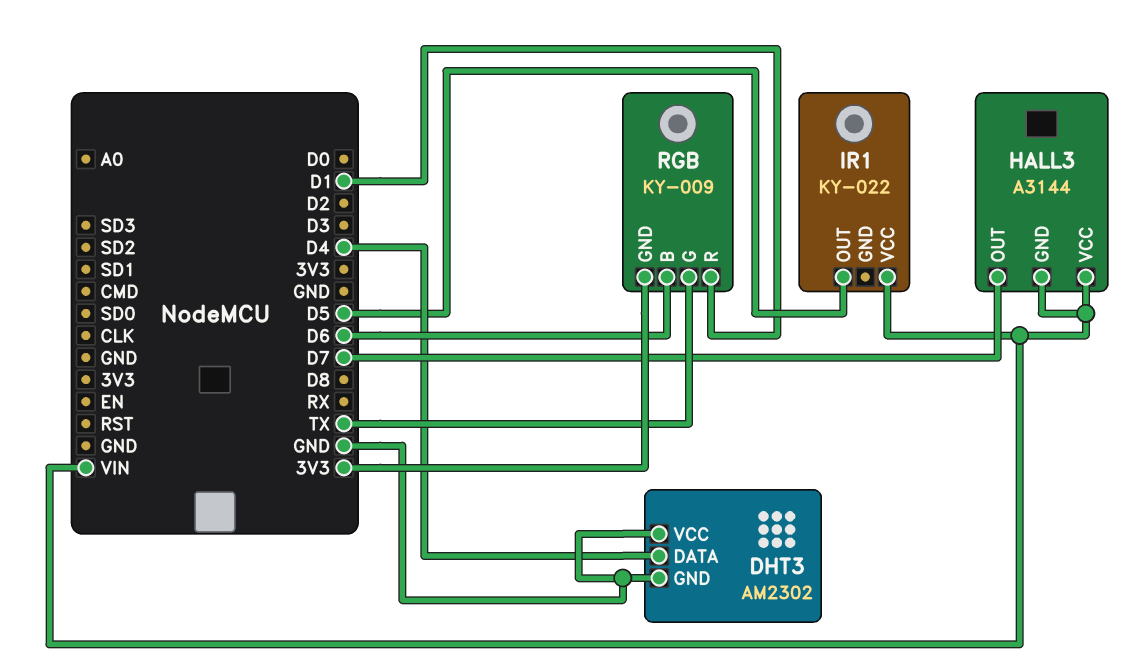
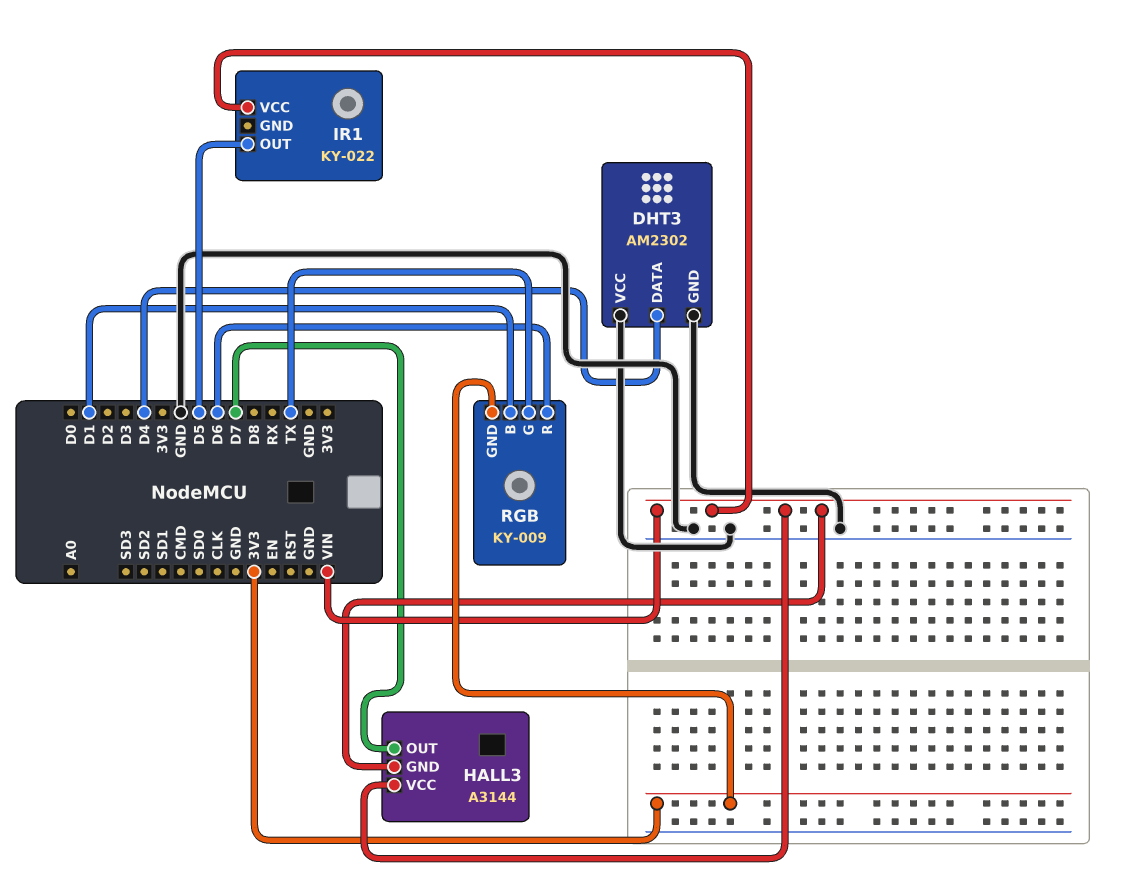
RGB pin B: D6 -> D1
RGB pin R: D1 -> D6

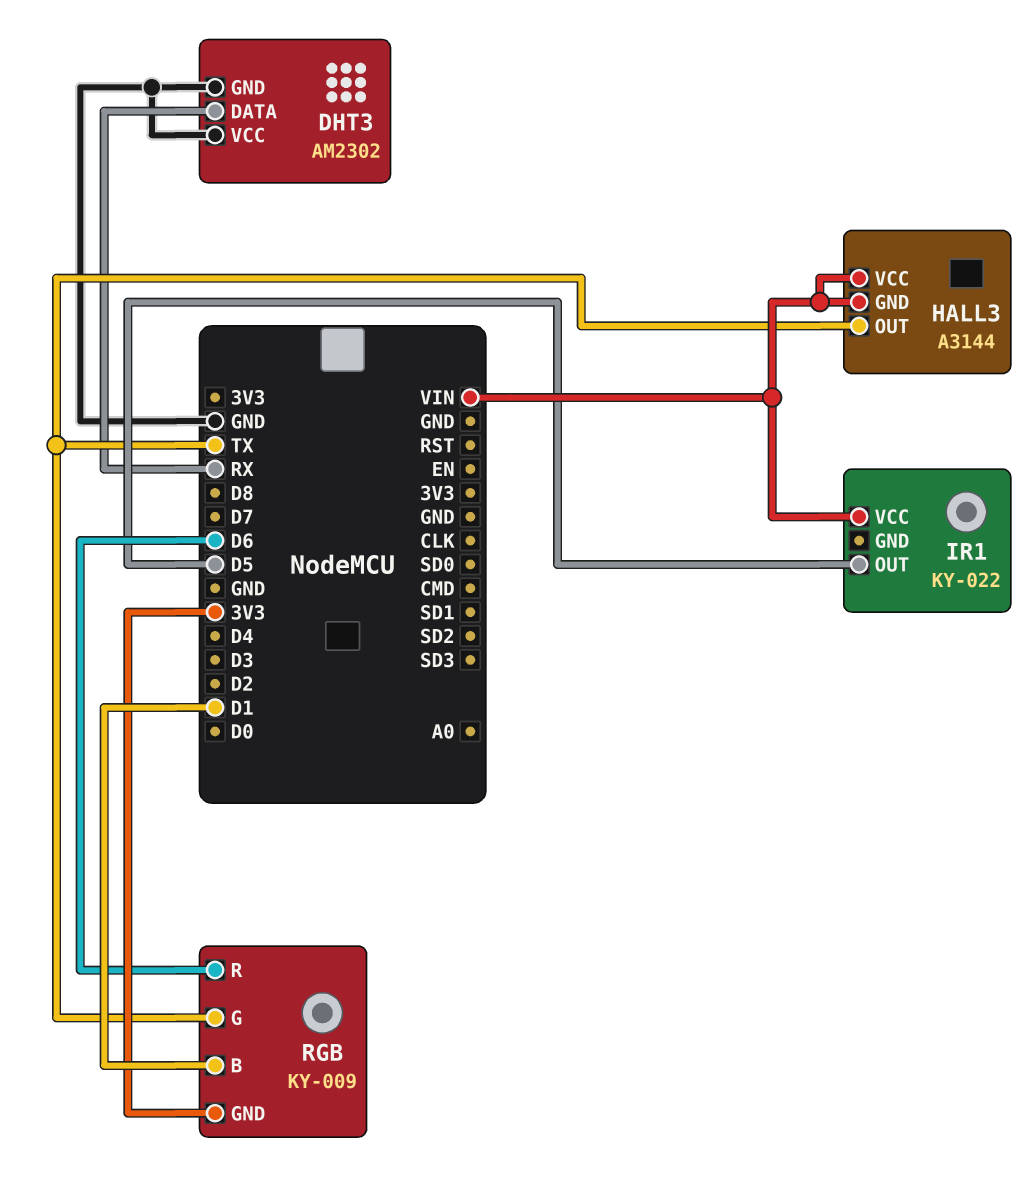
DHT3 pin DATA: D4 -> RX
HALL3 pin OUT: D7 -> TX

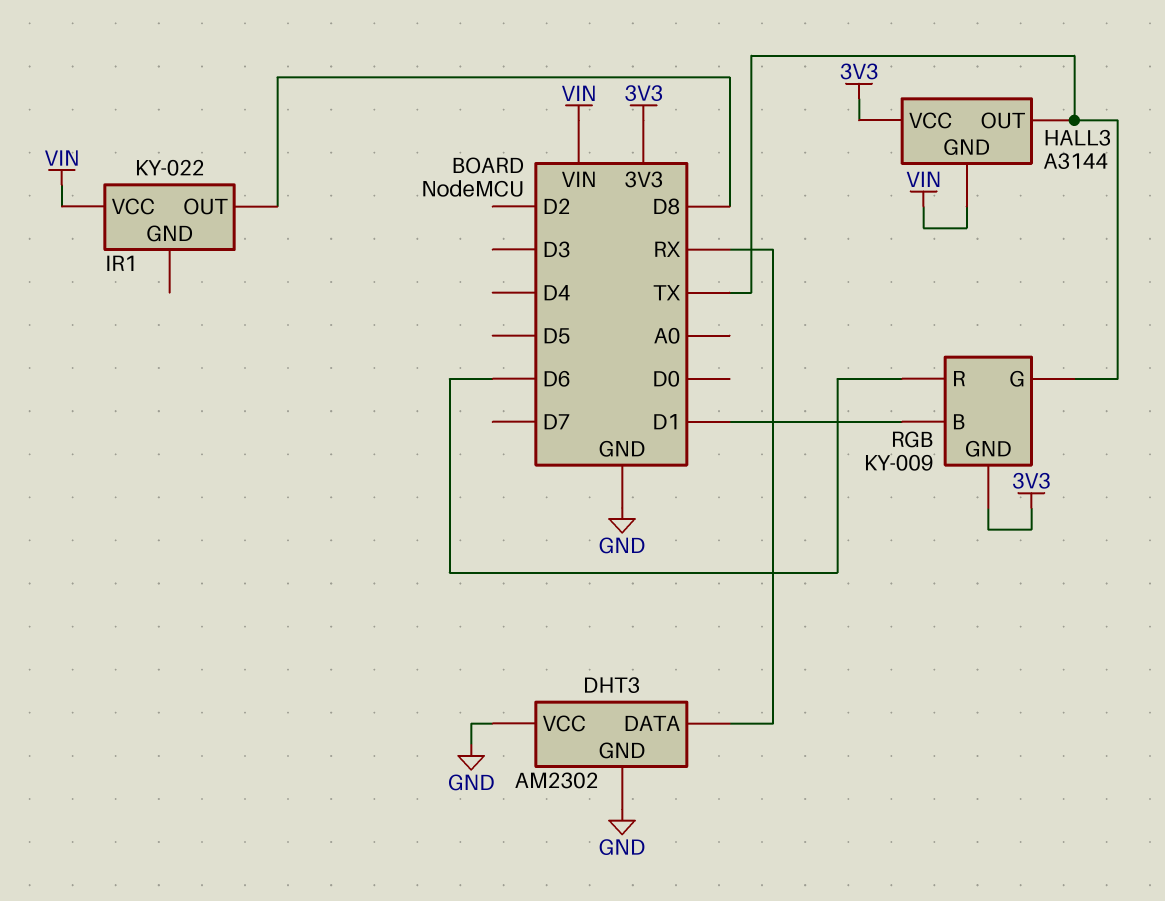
HALL3 pin VCC: VIN -> 3V3
IR1 pin OUT: D5 -> D8

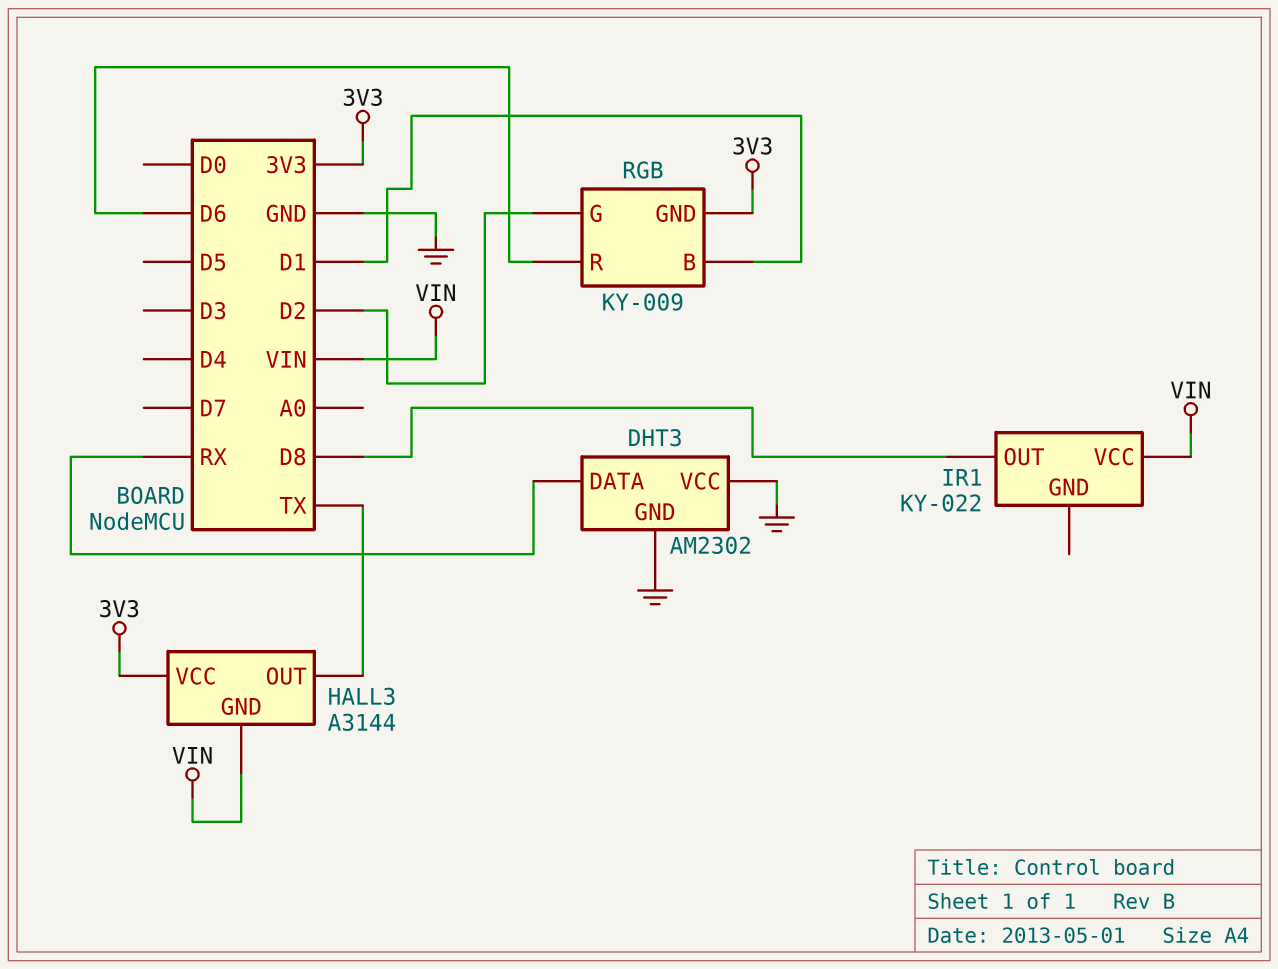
RGB pin G: TX -> D2

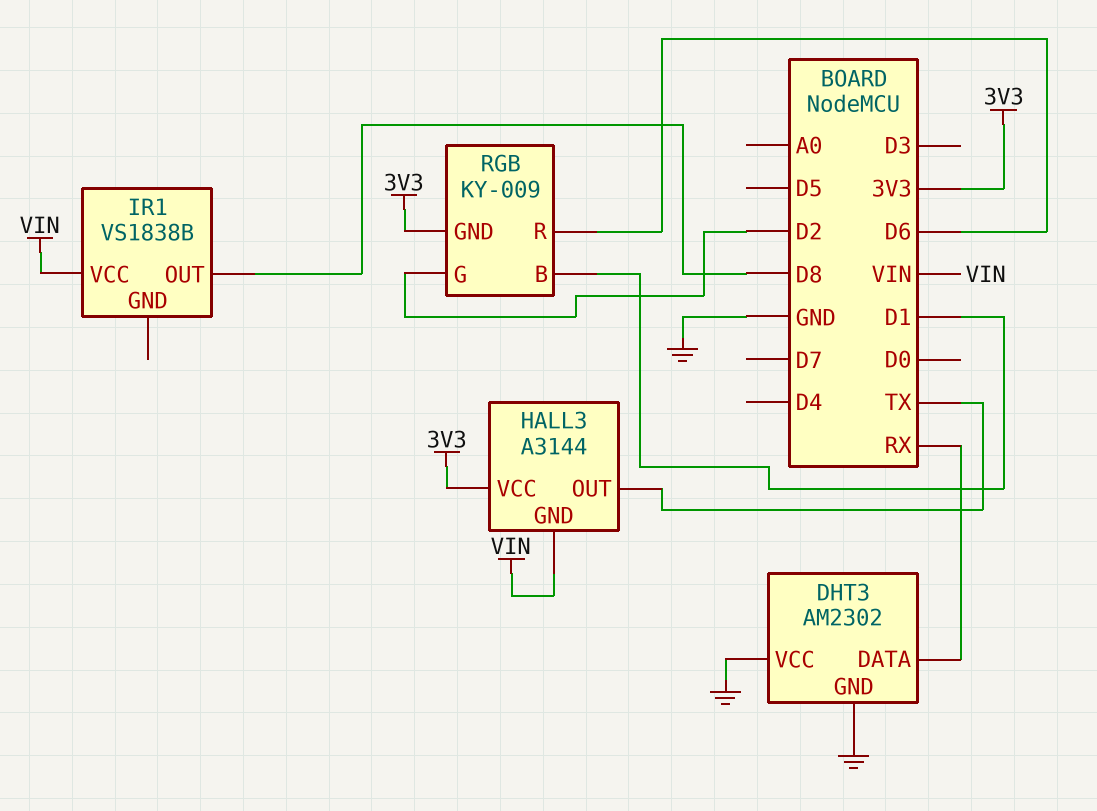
IR1: KY-022 -> VS1838B

